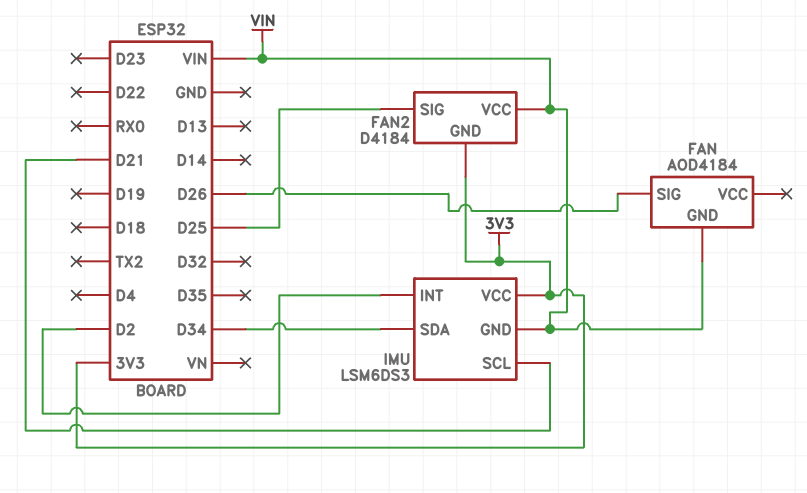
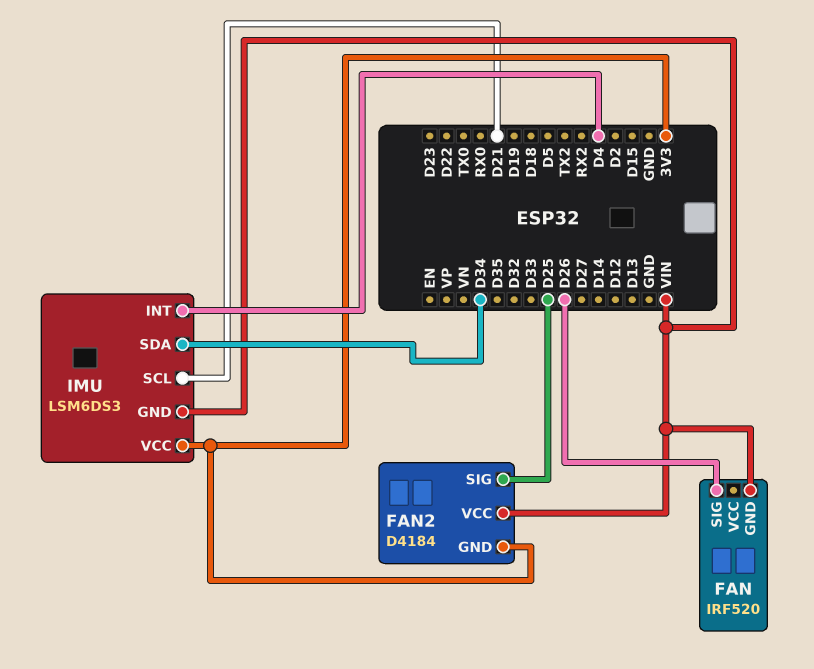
FAN: AOD4184 -> IRF520
IMU pin INT: D2 -> D4

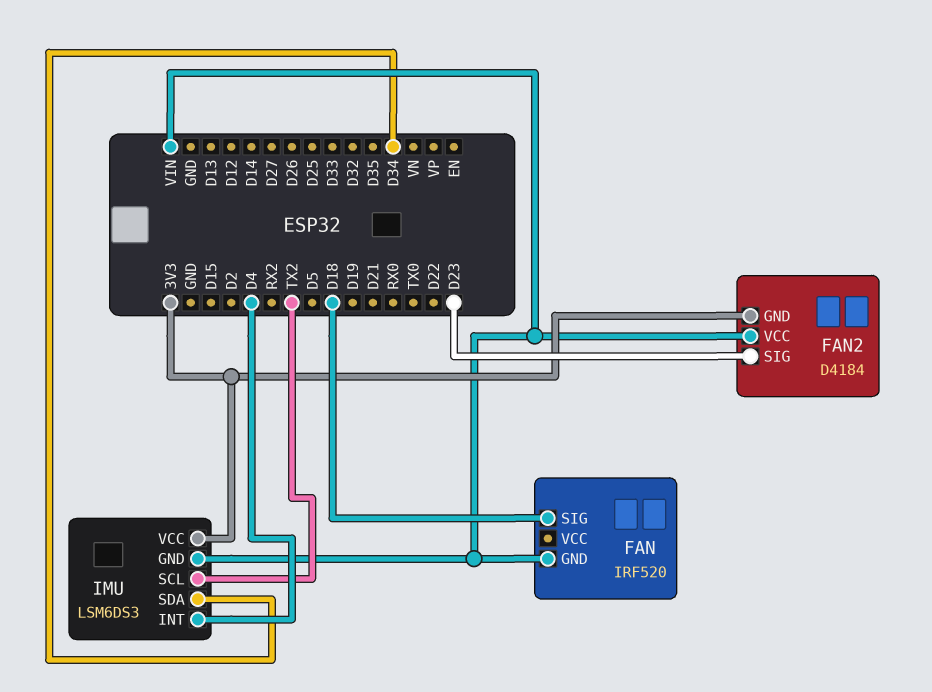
FAN pin SIG: D26 -> D18
FAN2 pin SIG: D25 -> D23
IMU pin SCL: D21 -> TX2

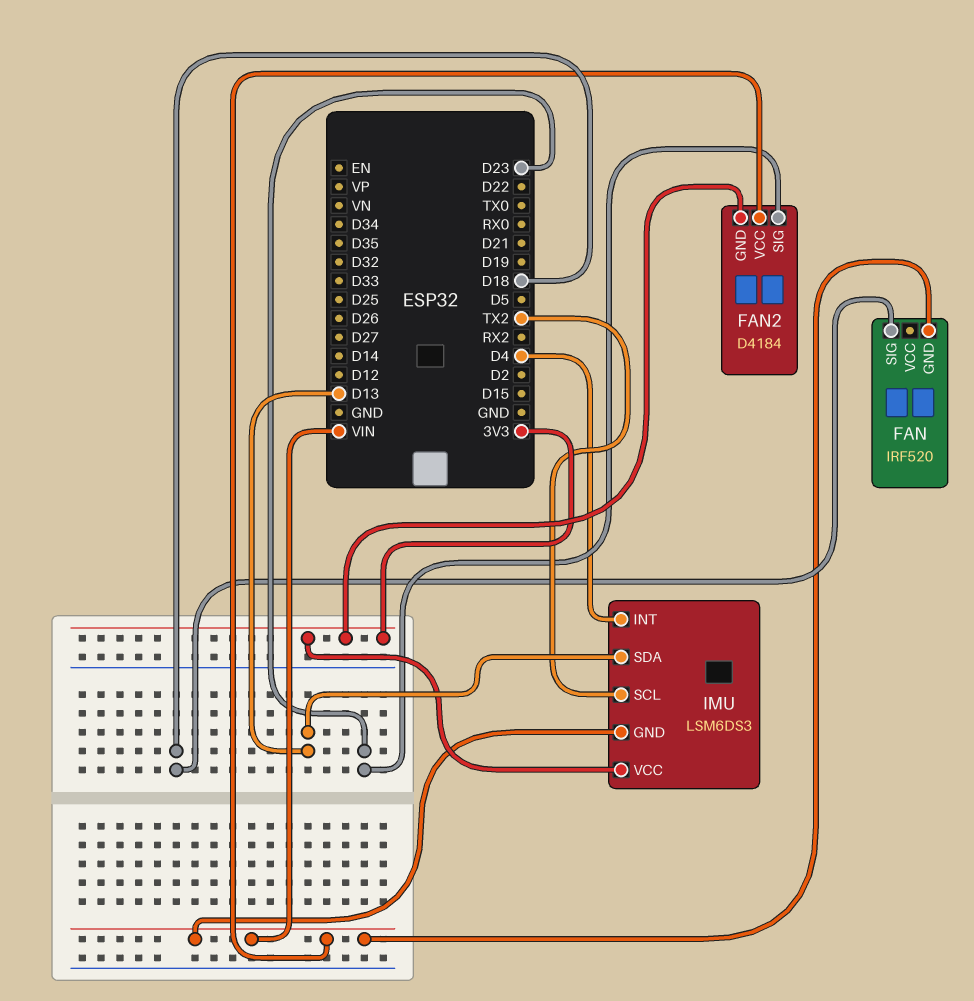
IMU pin SDA: D34 -> D13

